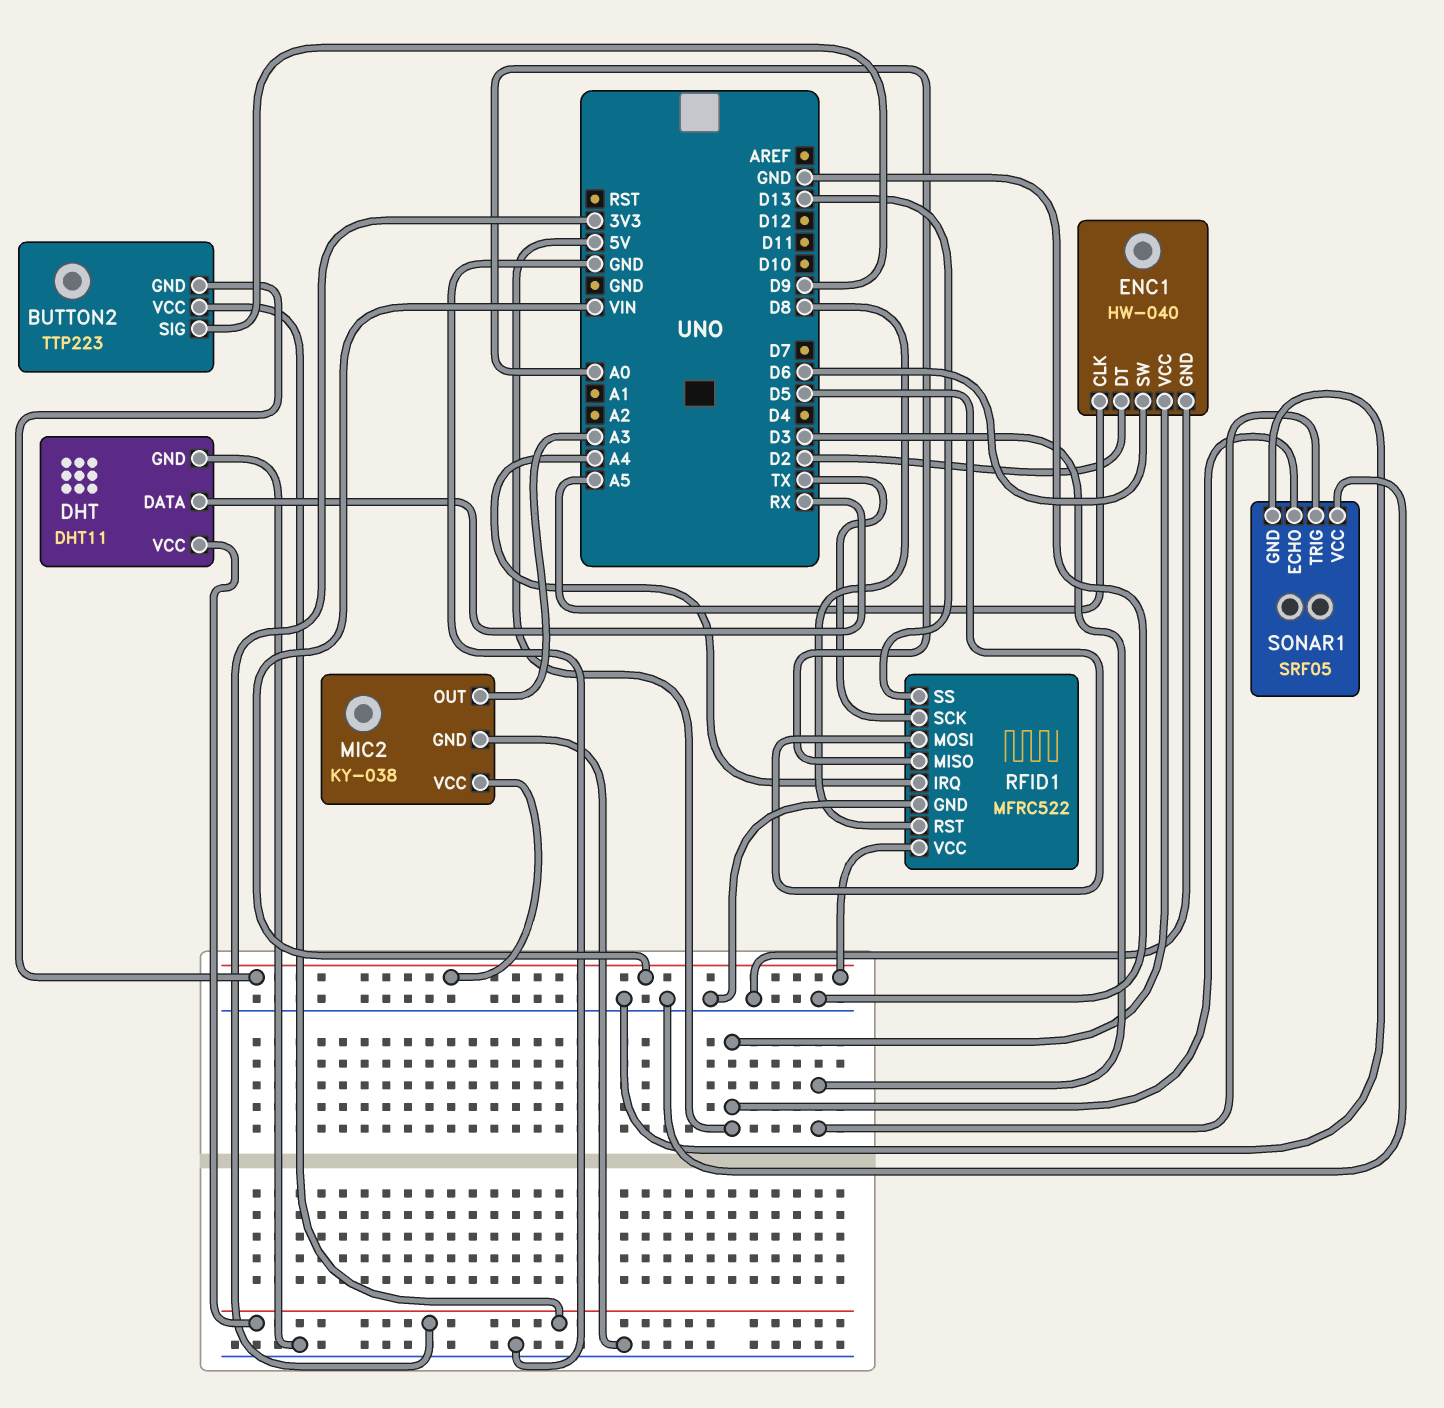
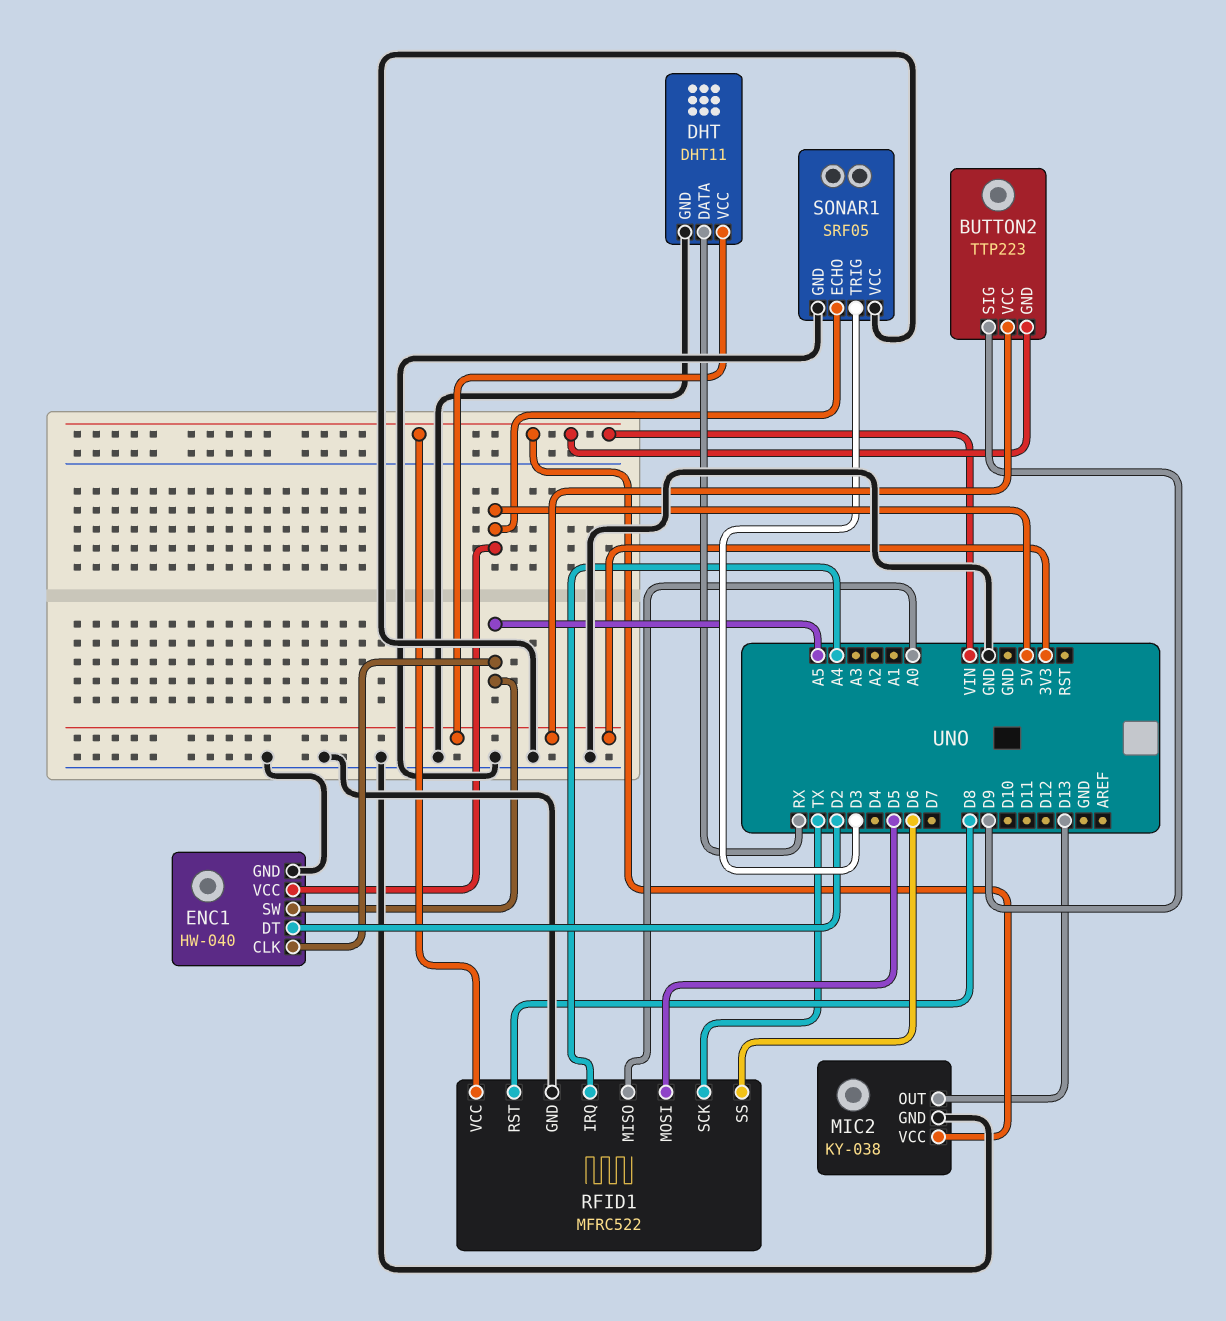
ENC1 pin SW: D6 -> A5
MIC2 pin OUT: A3 -> D13
RFID1 pin SS: D13 -> D6

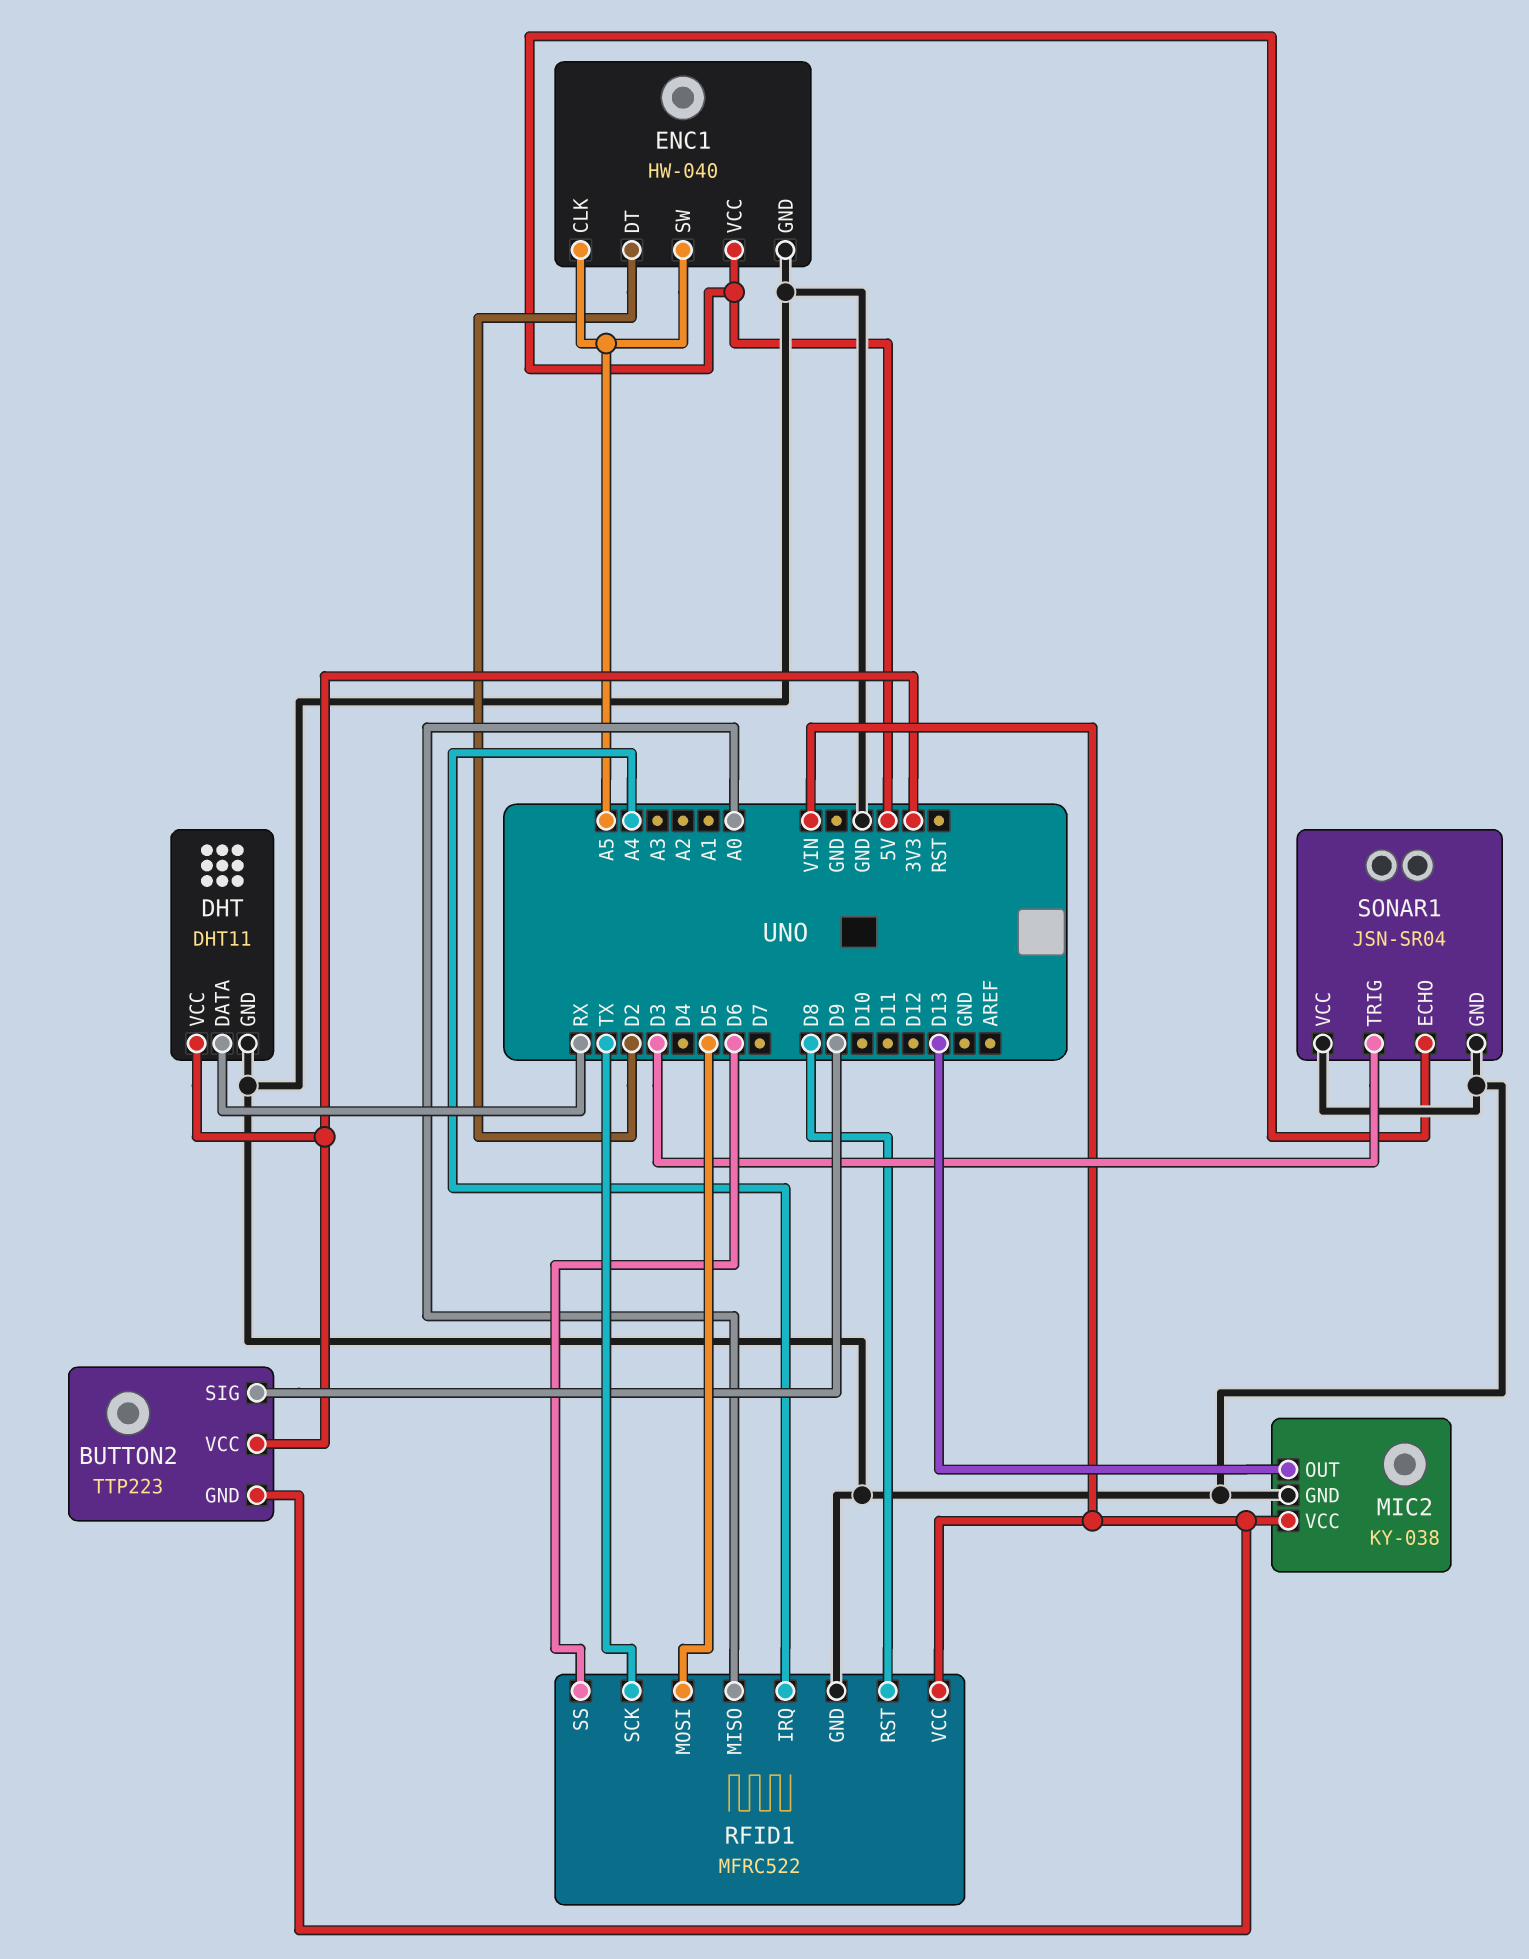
SONAR1: SRF05 -> JSN-SR04

